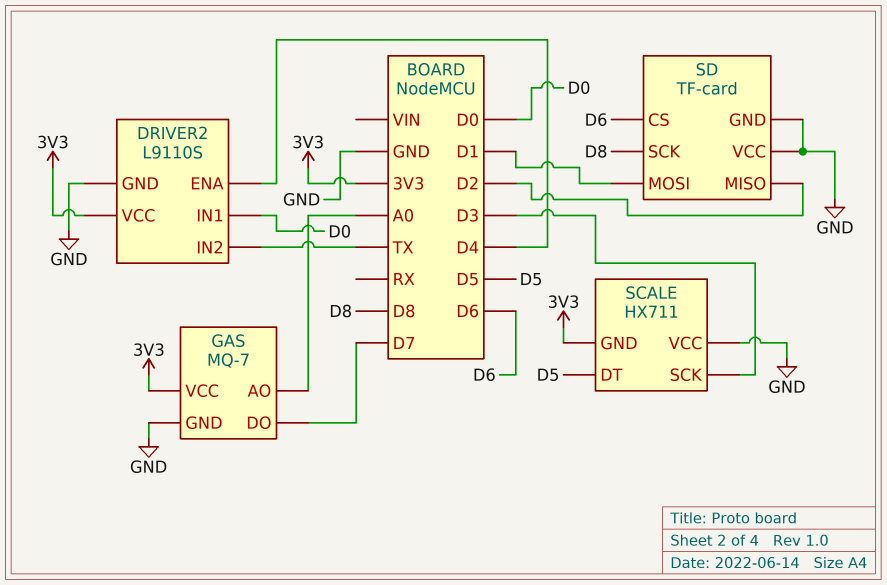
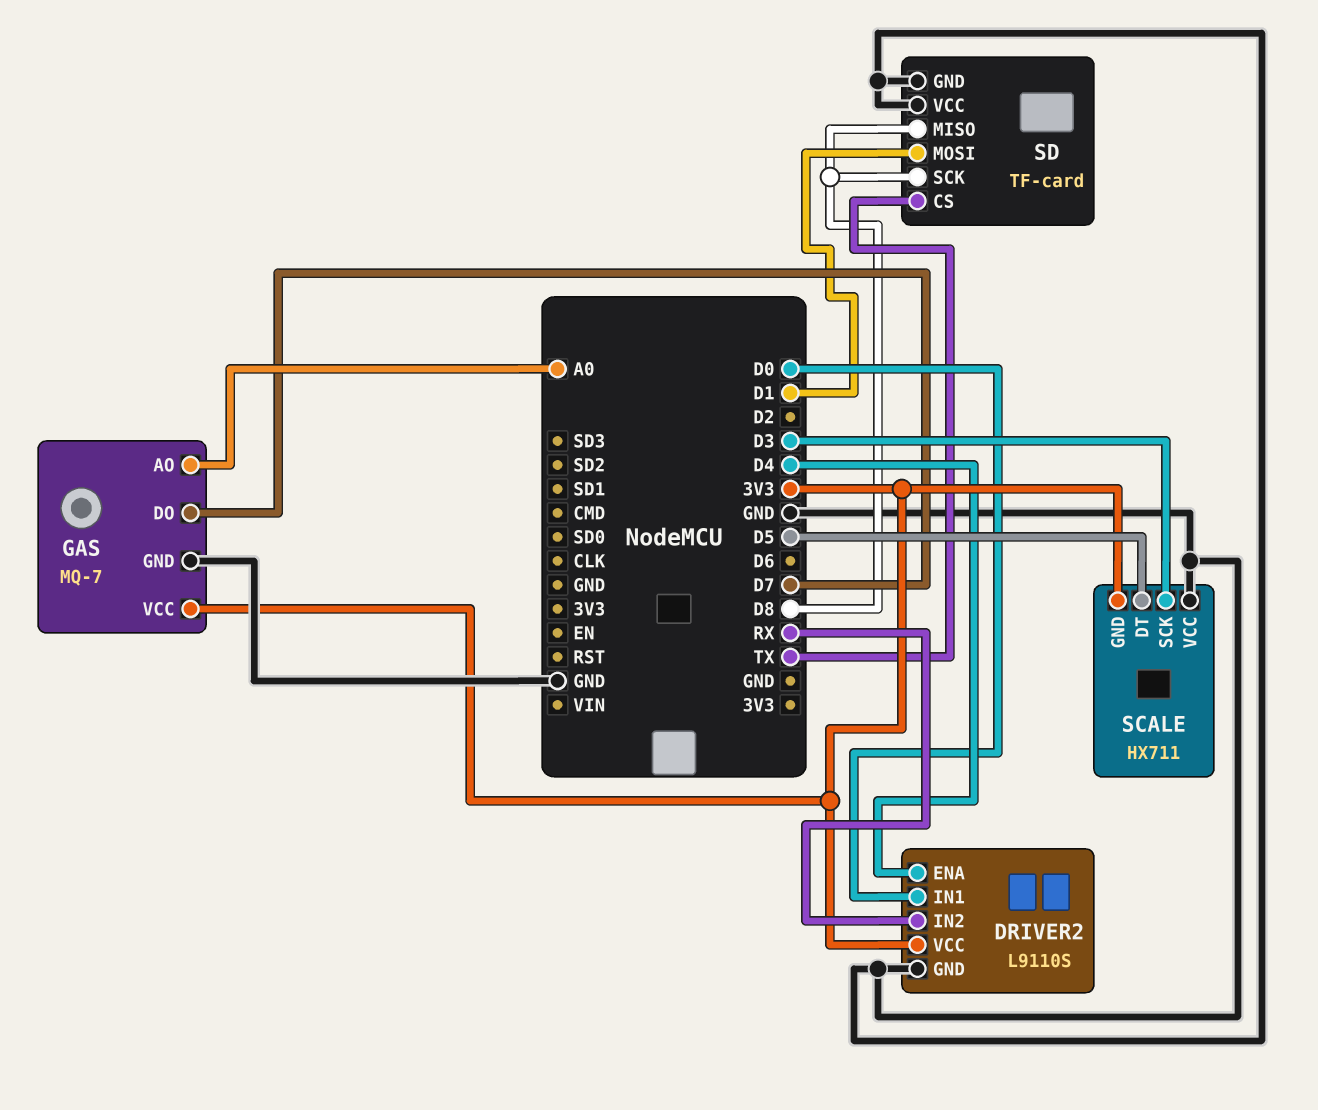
DRIVER2 pin IN2: TX -> RX
SD pin CS: D6 -> TX
SD pin MISO: D2 -> D8

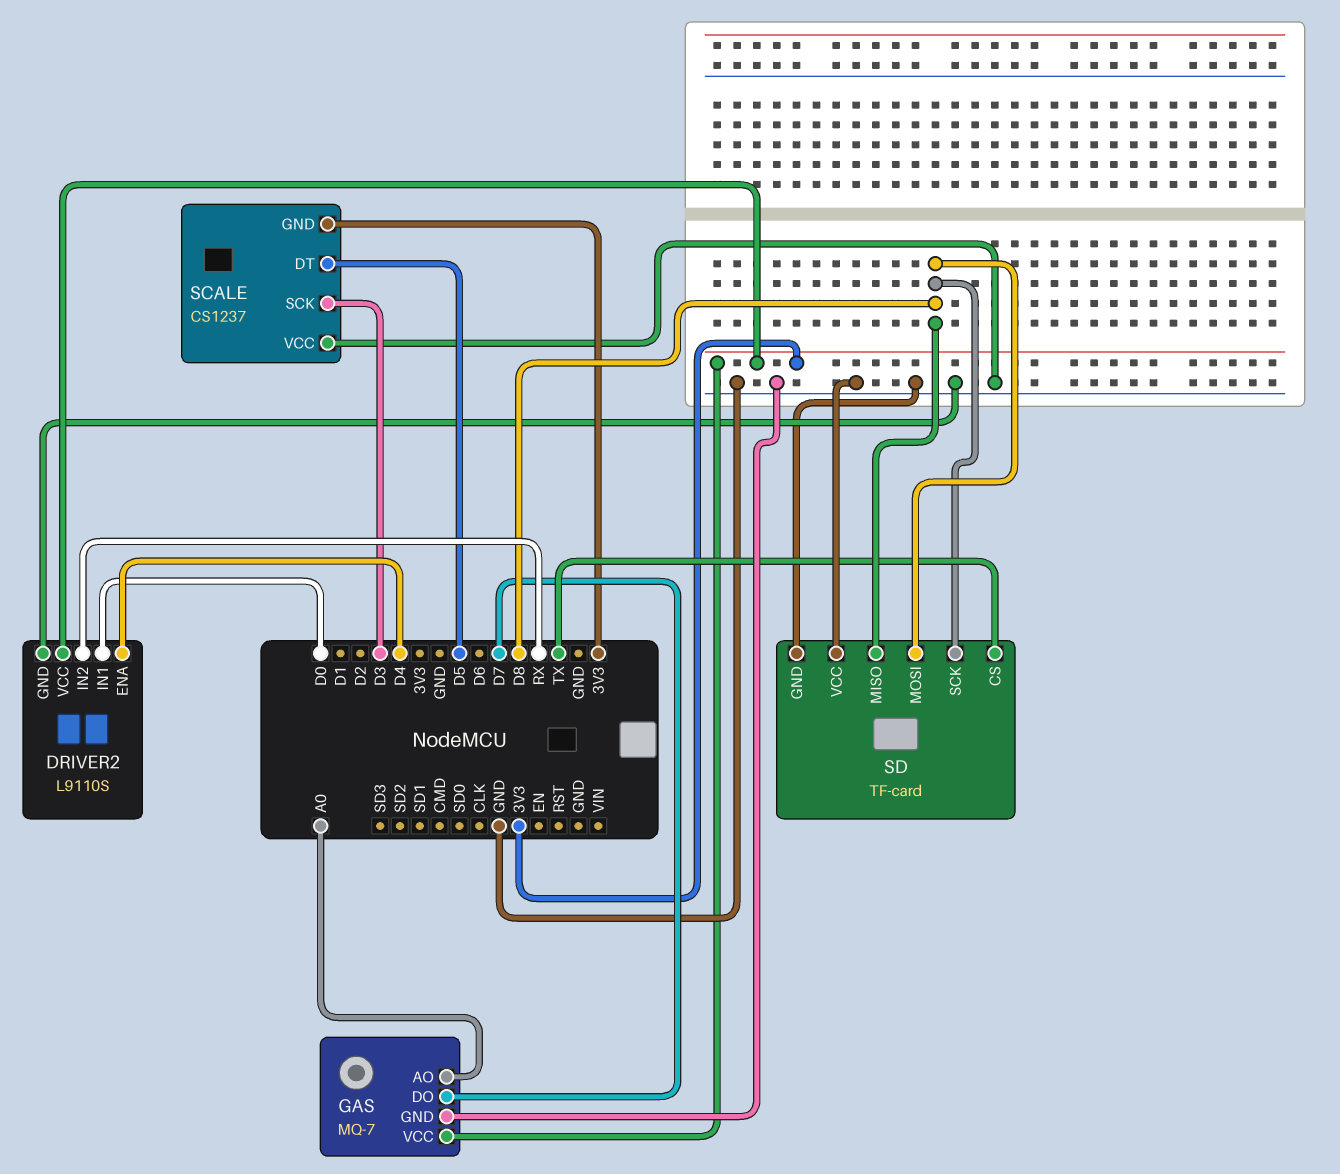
SCALE: HX711 -> CS1237
SD pin MOSI: D1 -> D8

